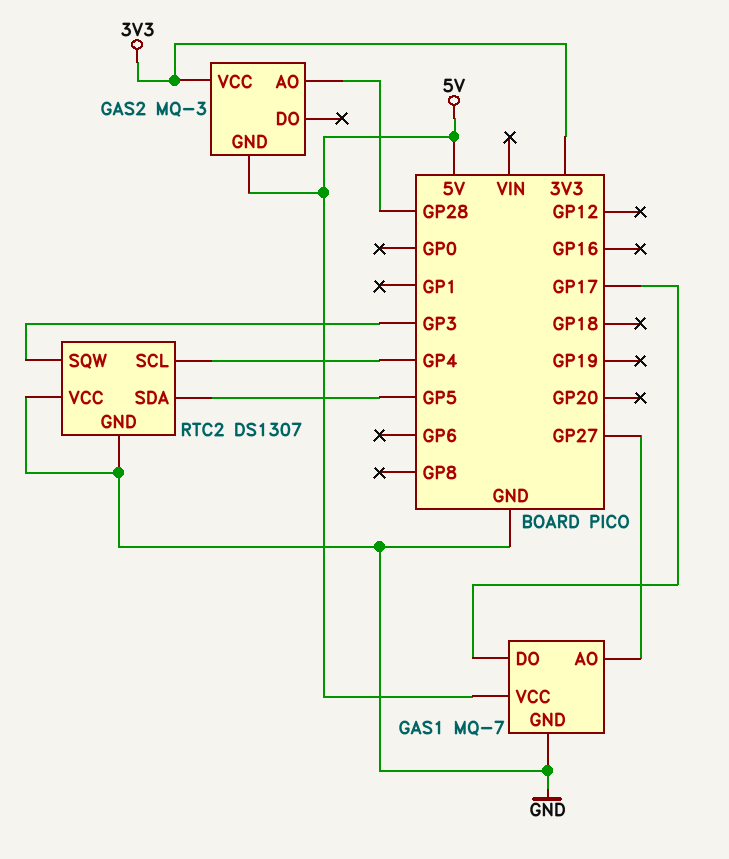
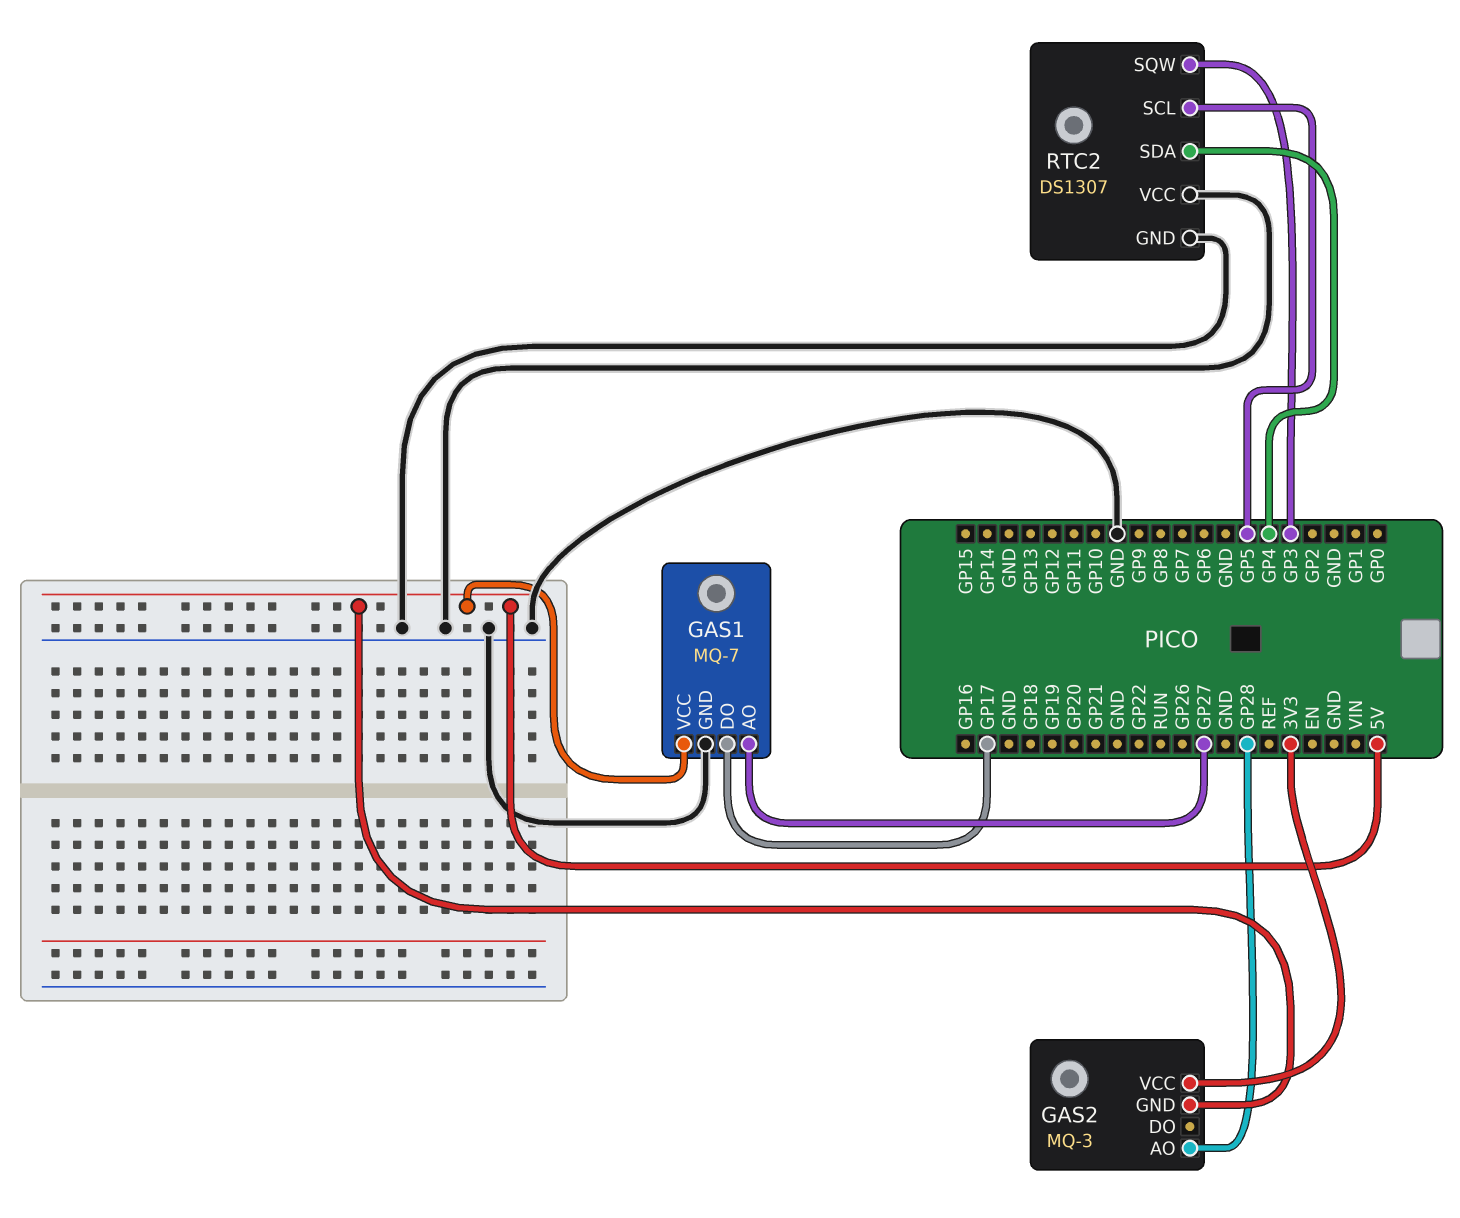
RTC2 pin SCL: GP4 -> GP5
RTC2 pin SDA: GP5 -> GP4

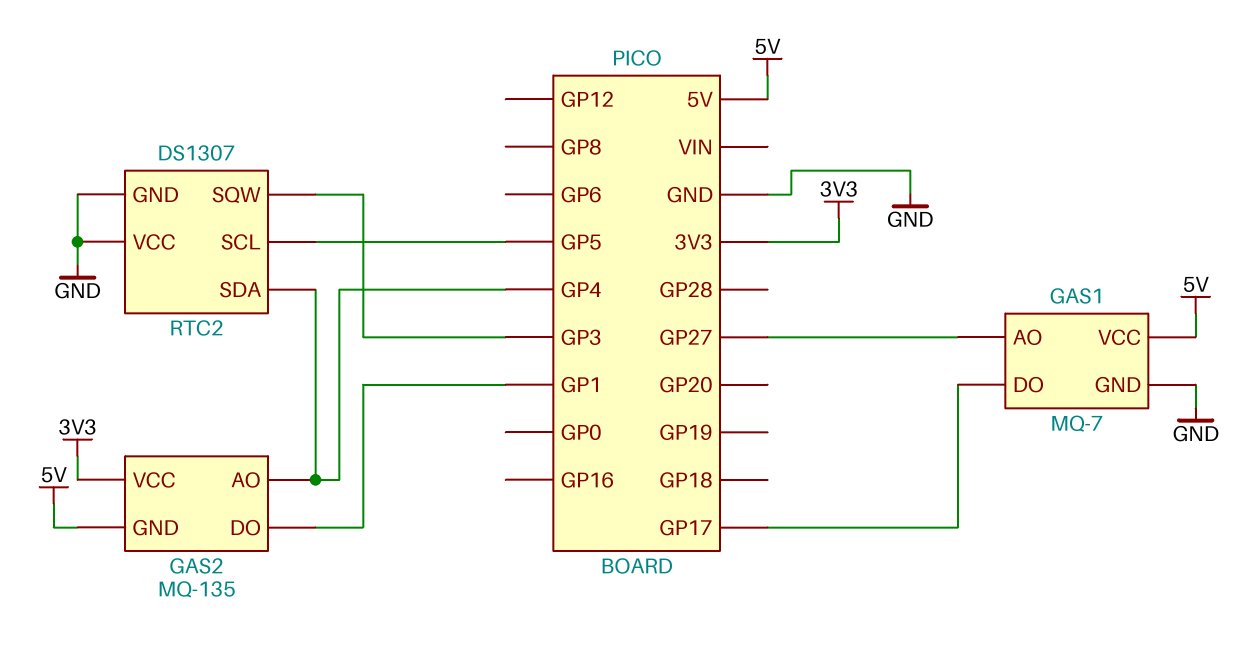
GAS2: MQ-3 -> MQ-135
GAS2 pin AO: GP28 -> GP4
GAS2 pin DO: none -> GP1

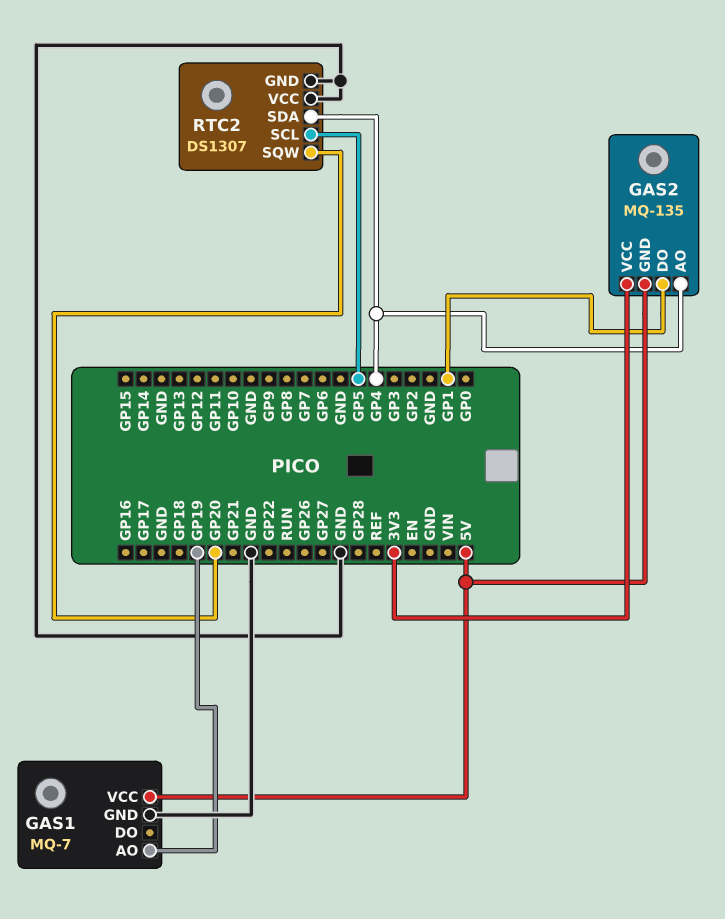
GAS1 pin AO: GP27 -> GP19
GAS1 pin DO: GP17 -> none
RTC2 pin SQW: GP3 -> GP20

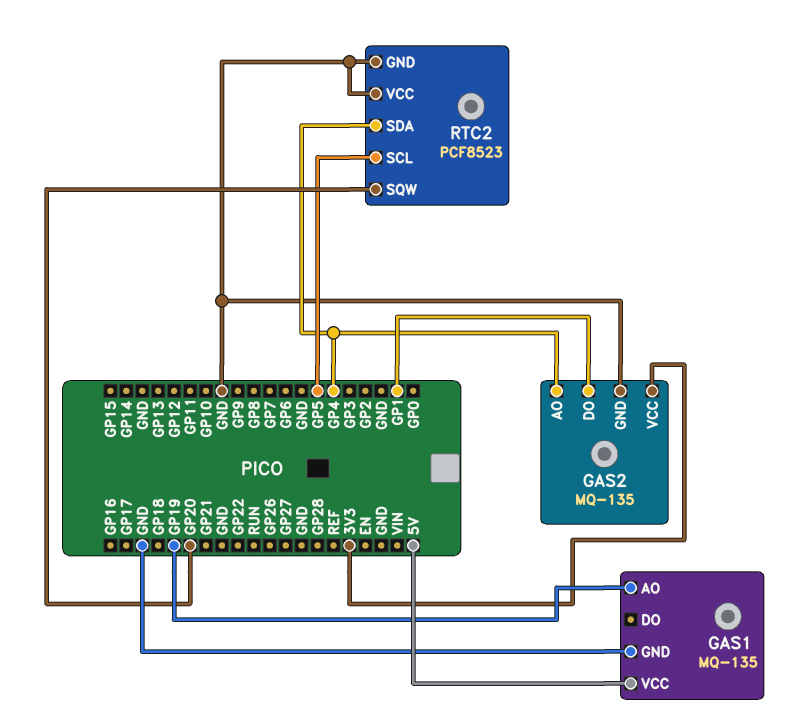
GAS1: MQ-7 -> MQ-135
GAS2 pin GND: 5V -> GND
RTC2: DS1307 -> PCF8523

